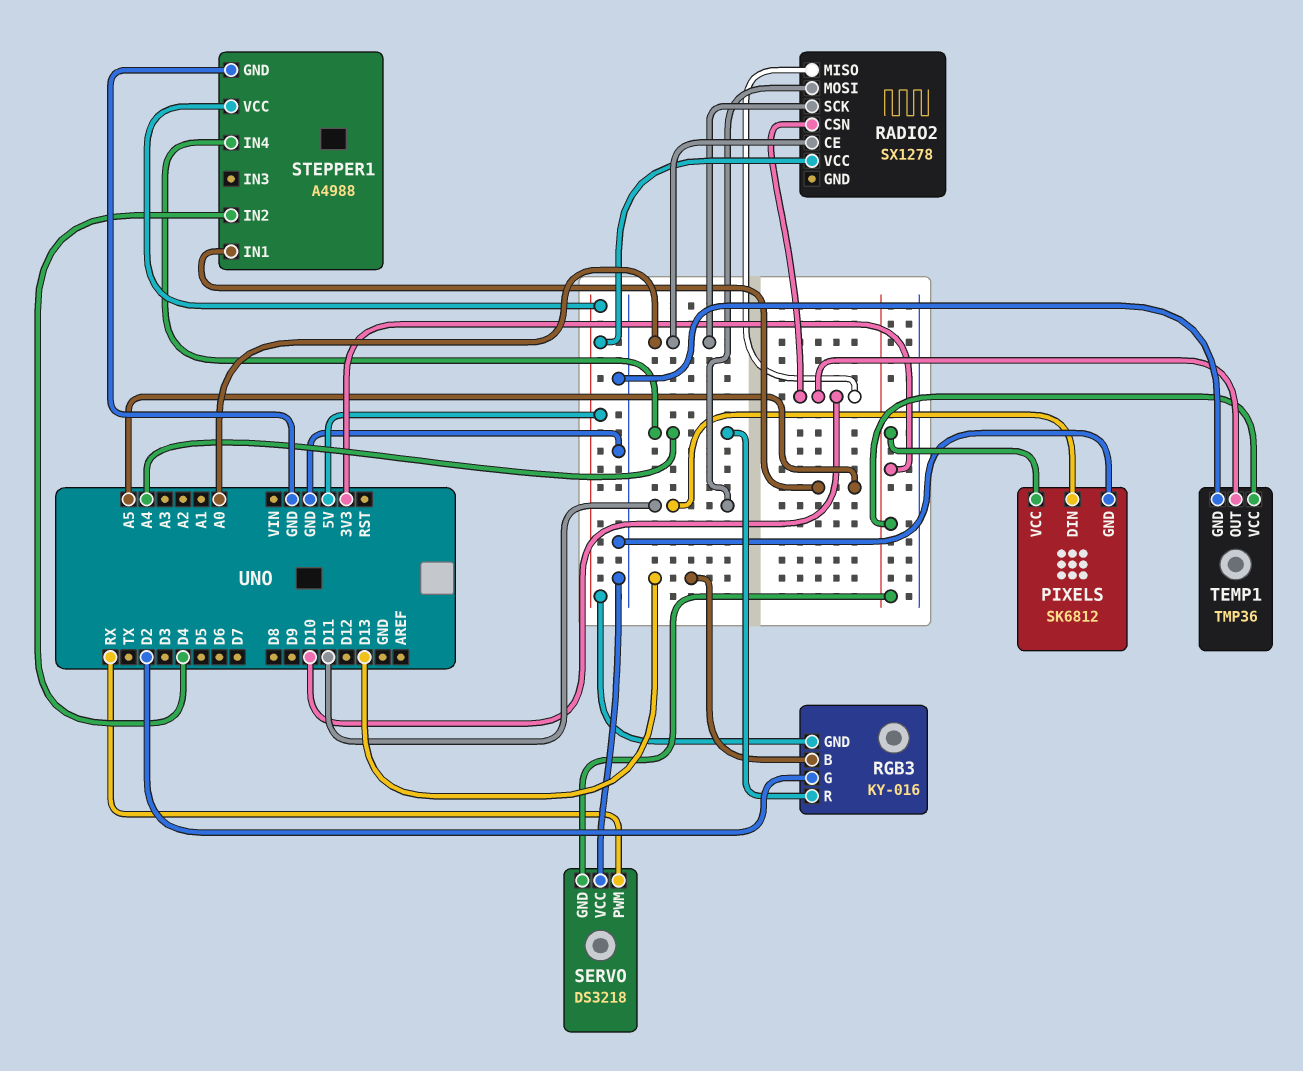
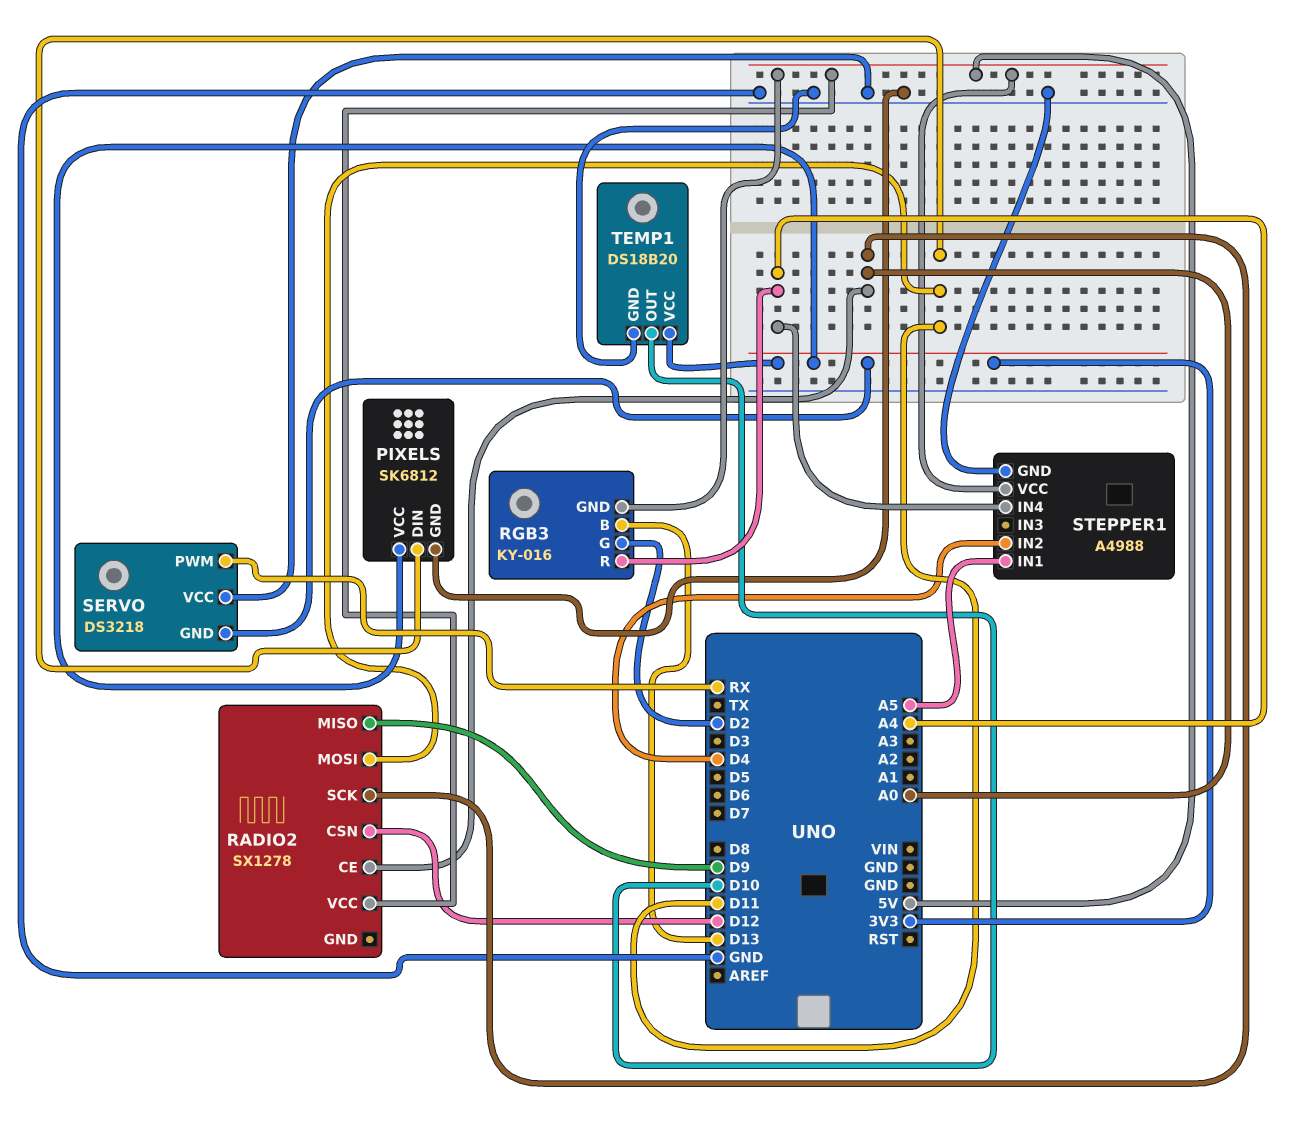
RADIO2 pin CSN: D10 -> D12
RADIO2 pin MISO: D10 -> D9
TEMP1: TMP36 -> DS18B20

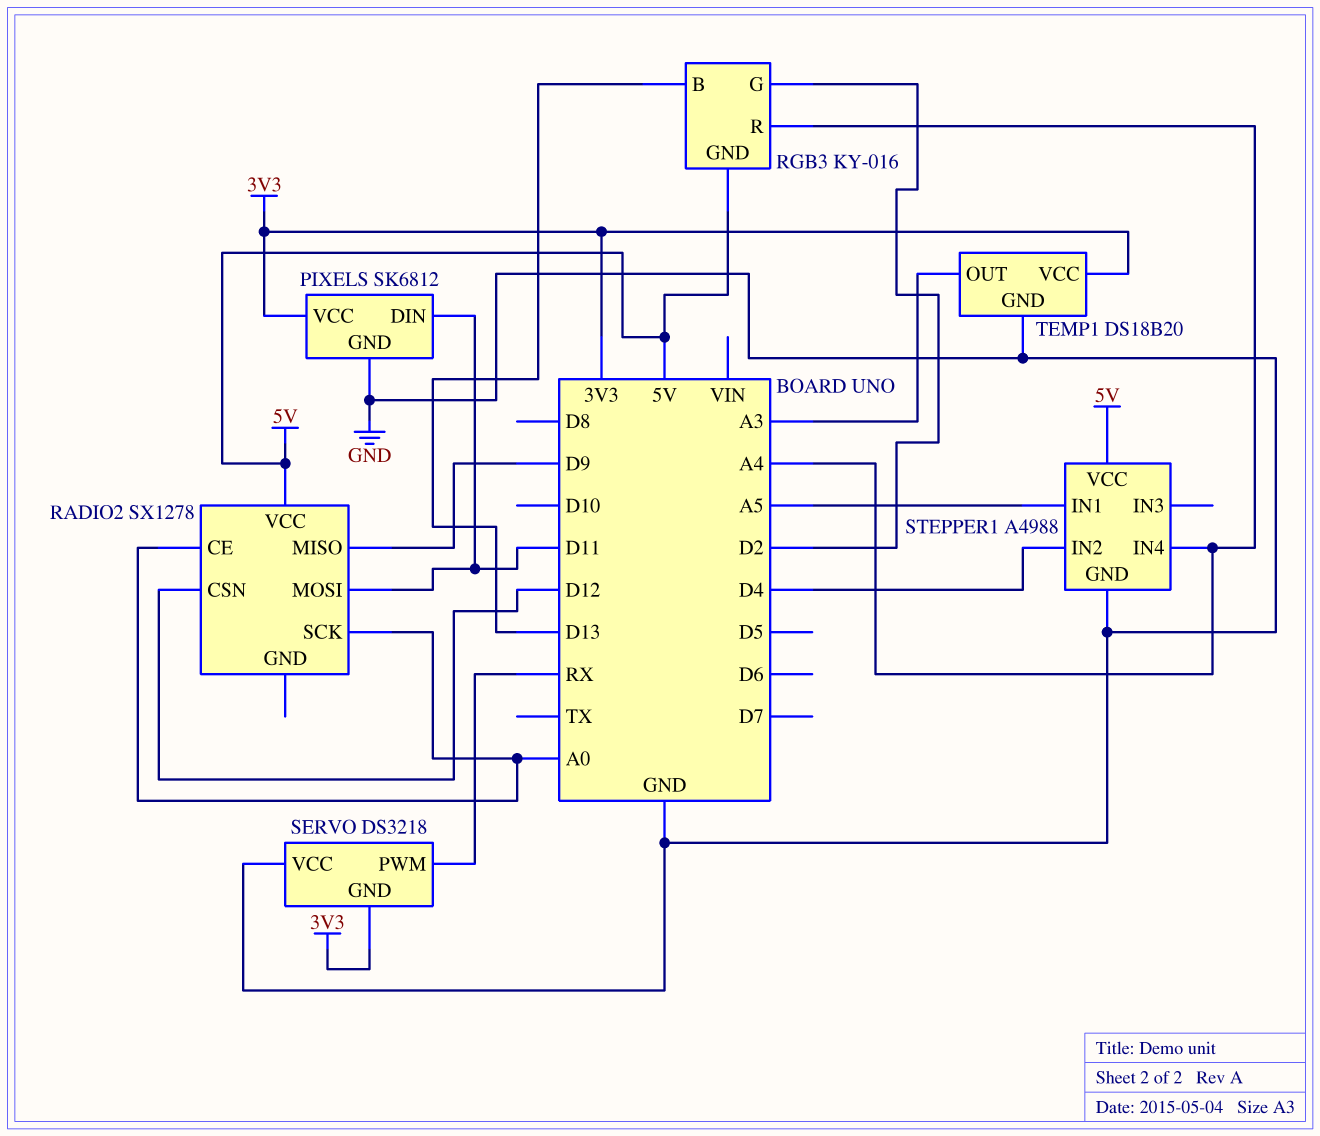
TEMP1 pin OUT: D10 -> A3

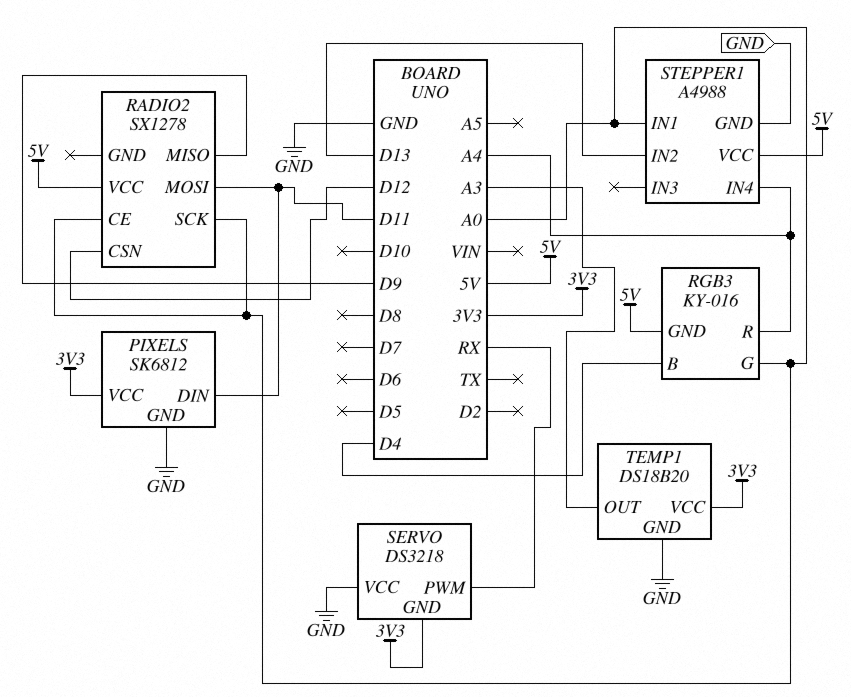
RGB3 pin B: D13 -> D4
RGB3 pin G: D2 -> A0
STEPPER1 pin IN1: A5 -> A0
STEPPER1 pin IN2: D4 -> D13

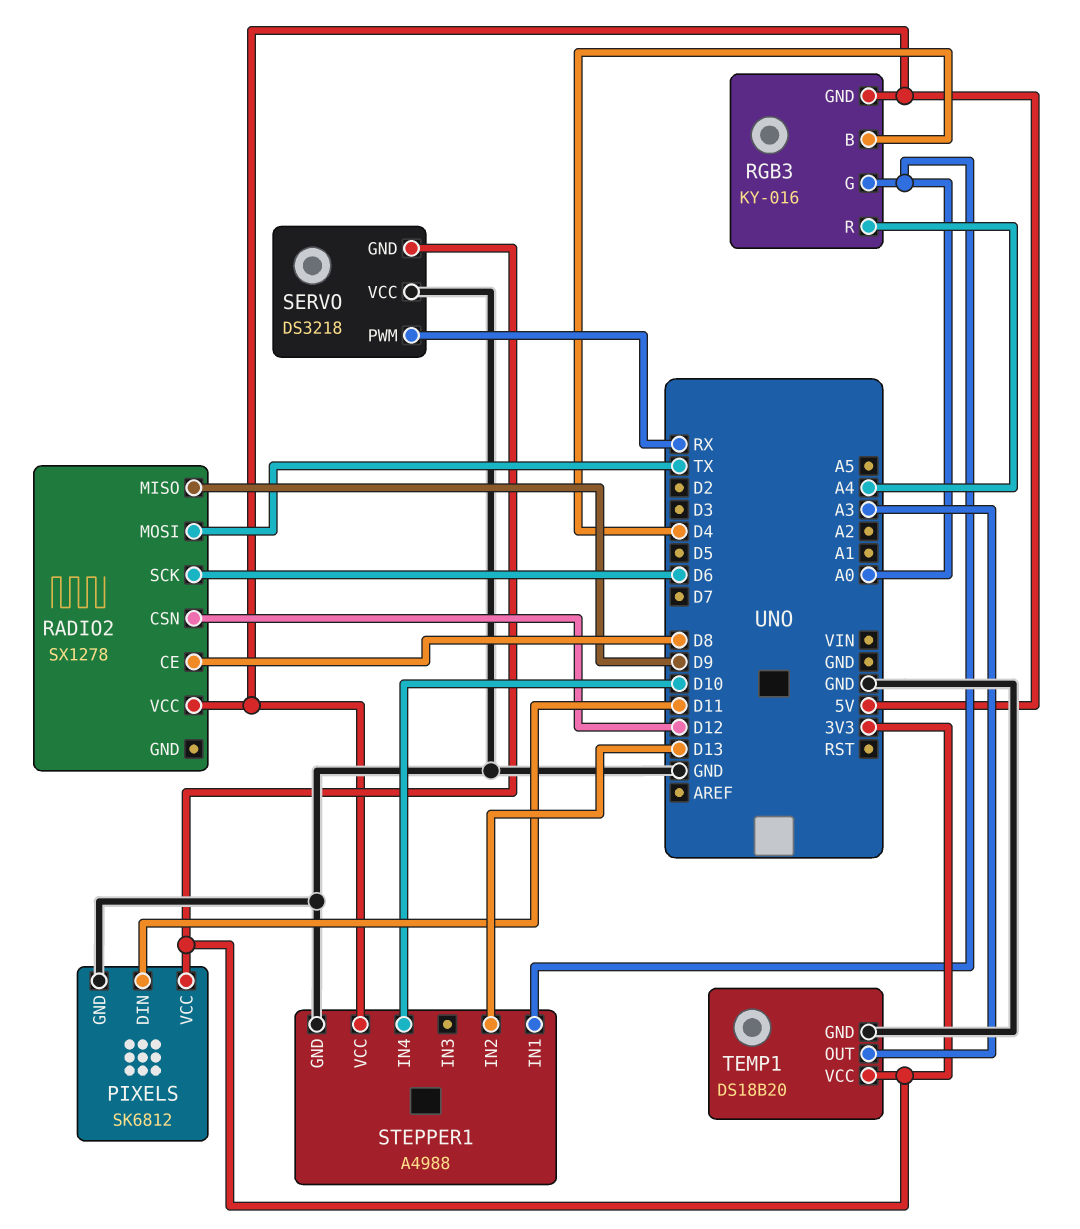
RADIO2 pin CE: A0 -> D8
RADIO2 pin MOSI: D11 -> TX
RADIO2 pin SCK: A0 -> D6
STEPPER1 pin IN4: A4 -> D10

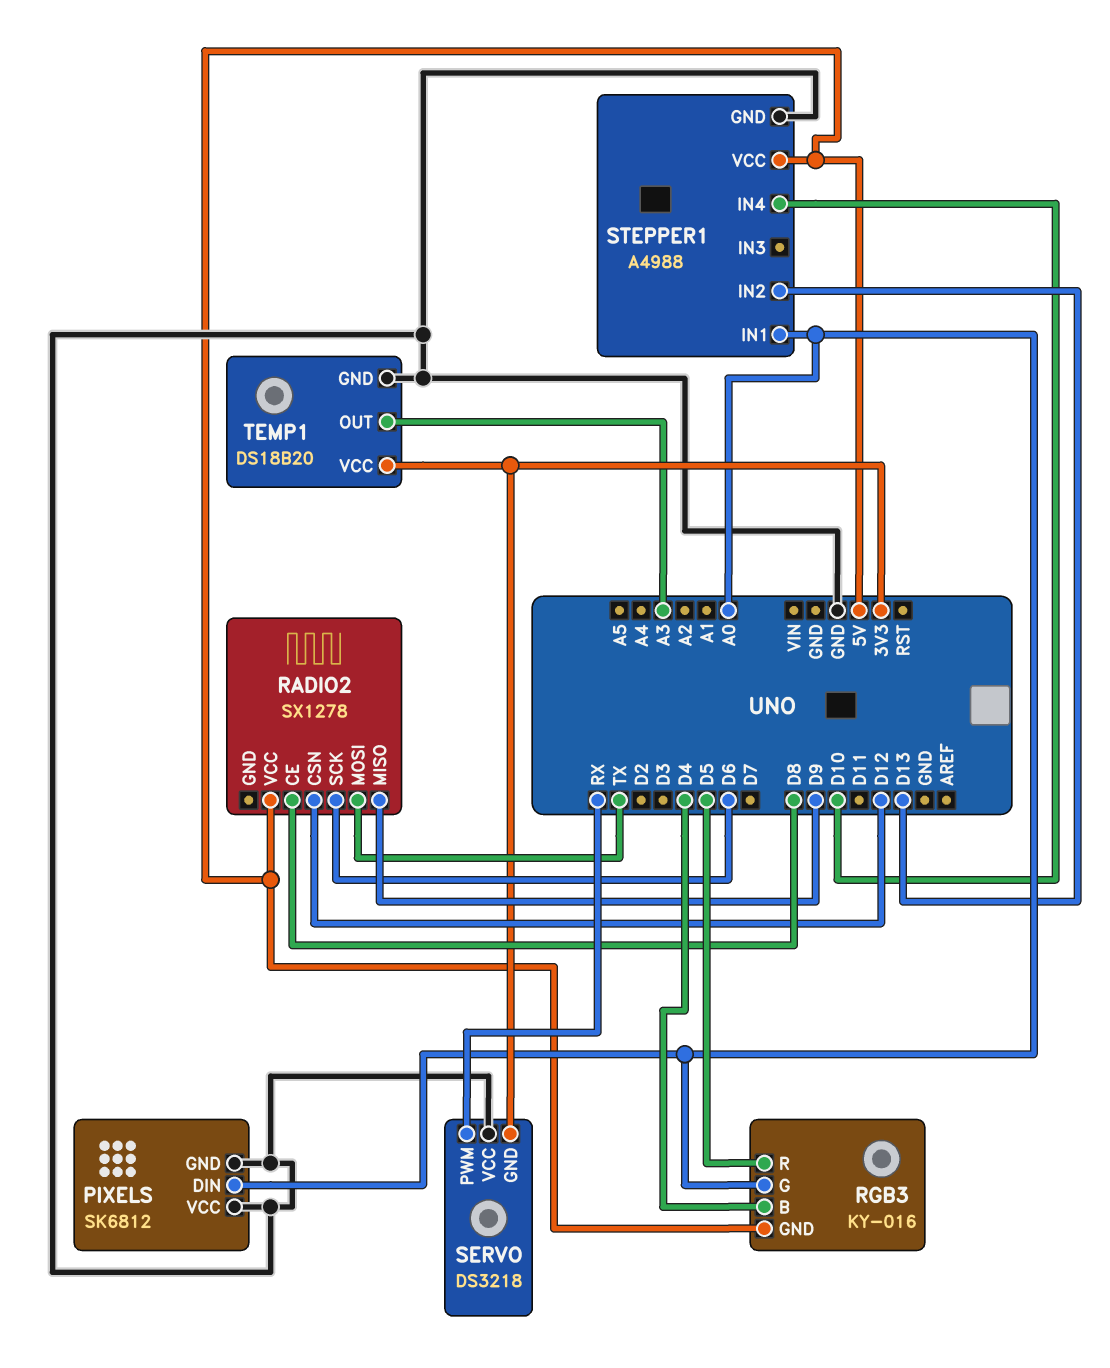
PIXELS pin DIN: D11 -> A0
PIXELS pin VCC: 3V3 -> GND
RGB3 pin R: A4 -> D5

